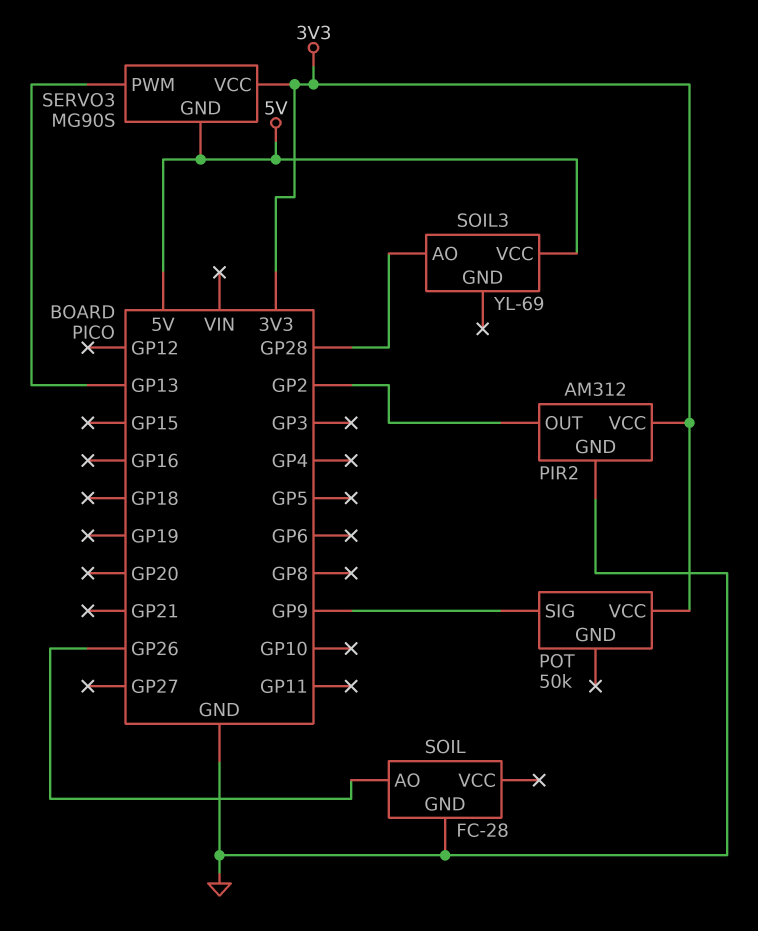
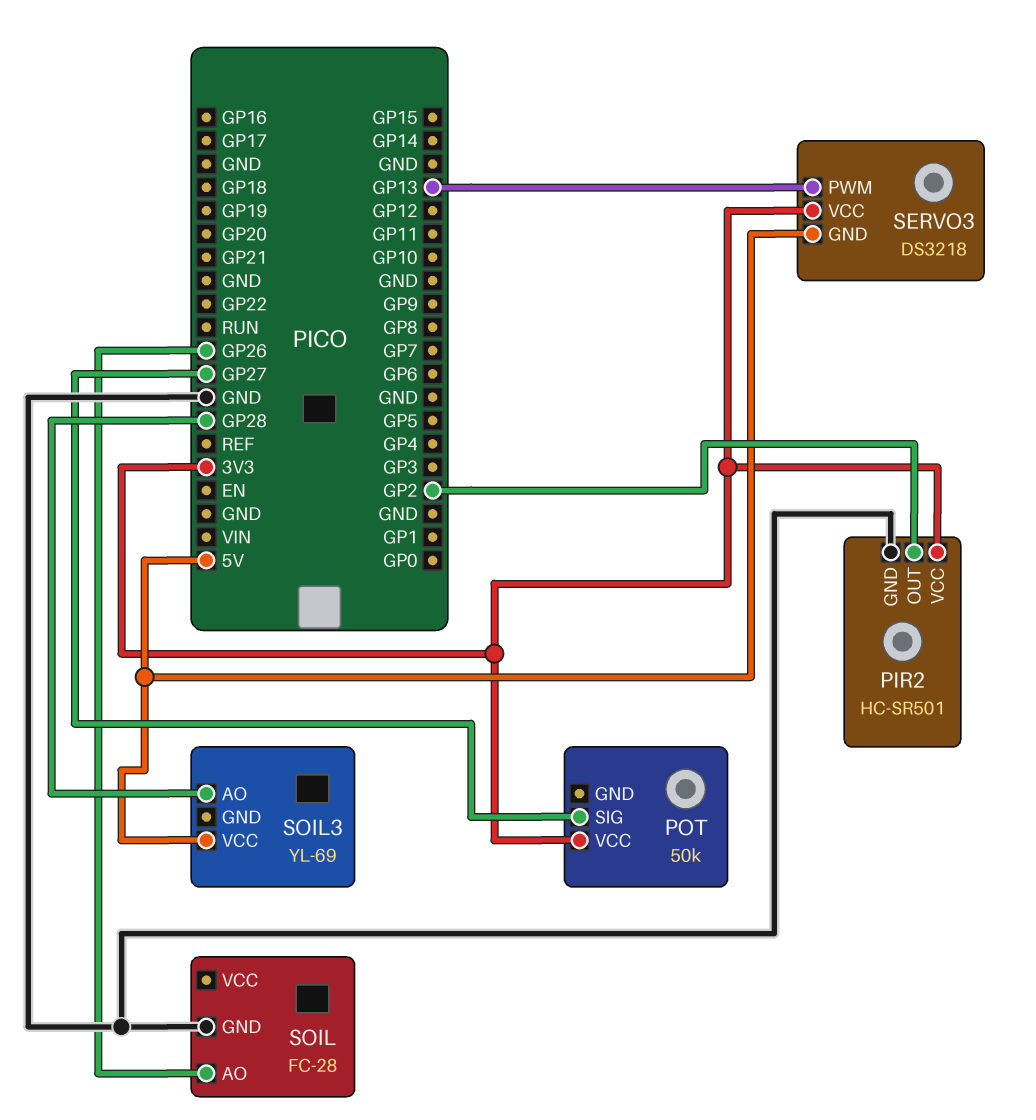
PIR2: AM312 -> HC-SR501
POT pin SIG: GP9 -> GP27
SERVO3: MG90S -> DS3218

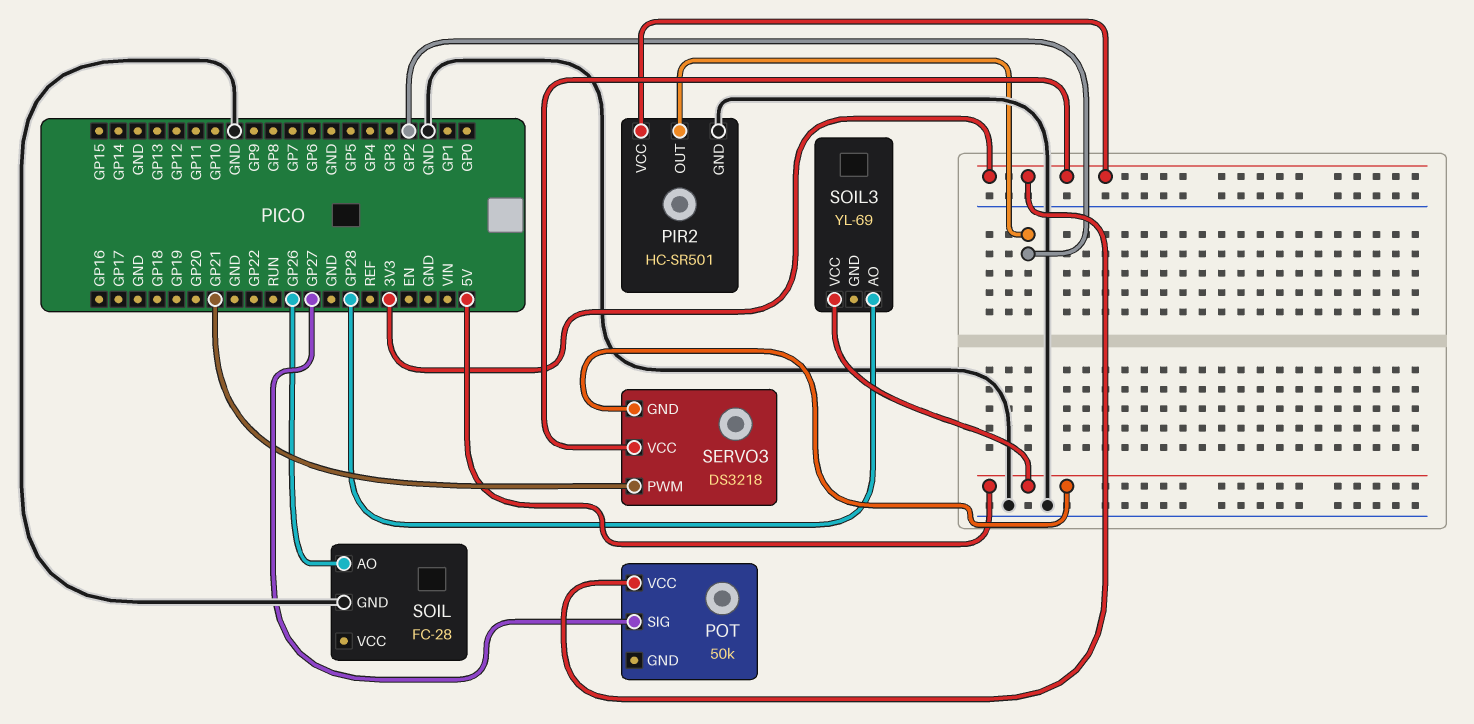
SERVO3 pin PWM: GP13 -> GP21

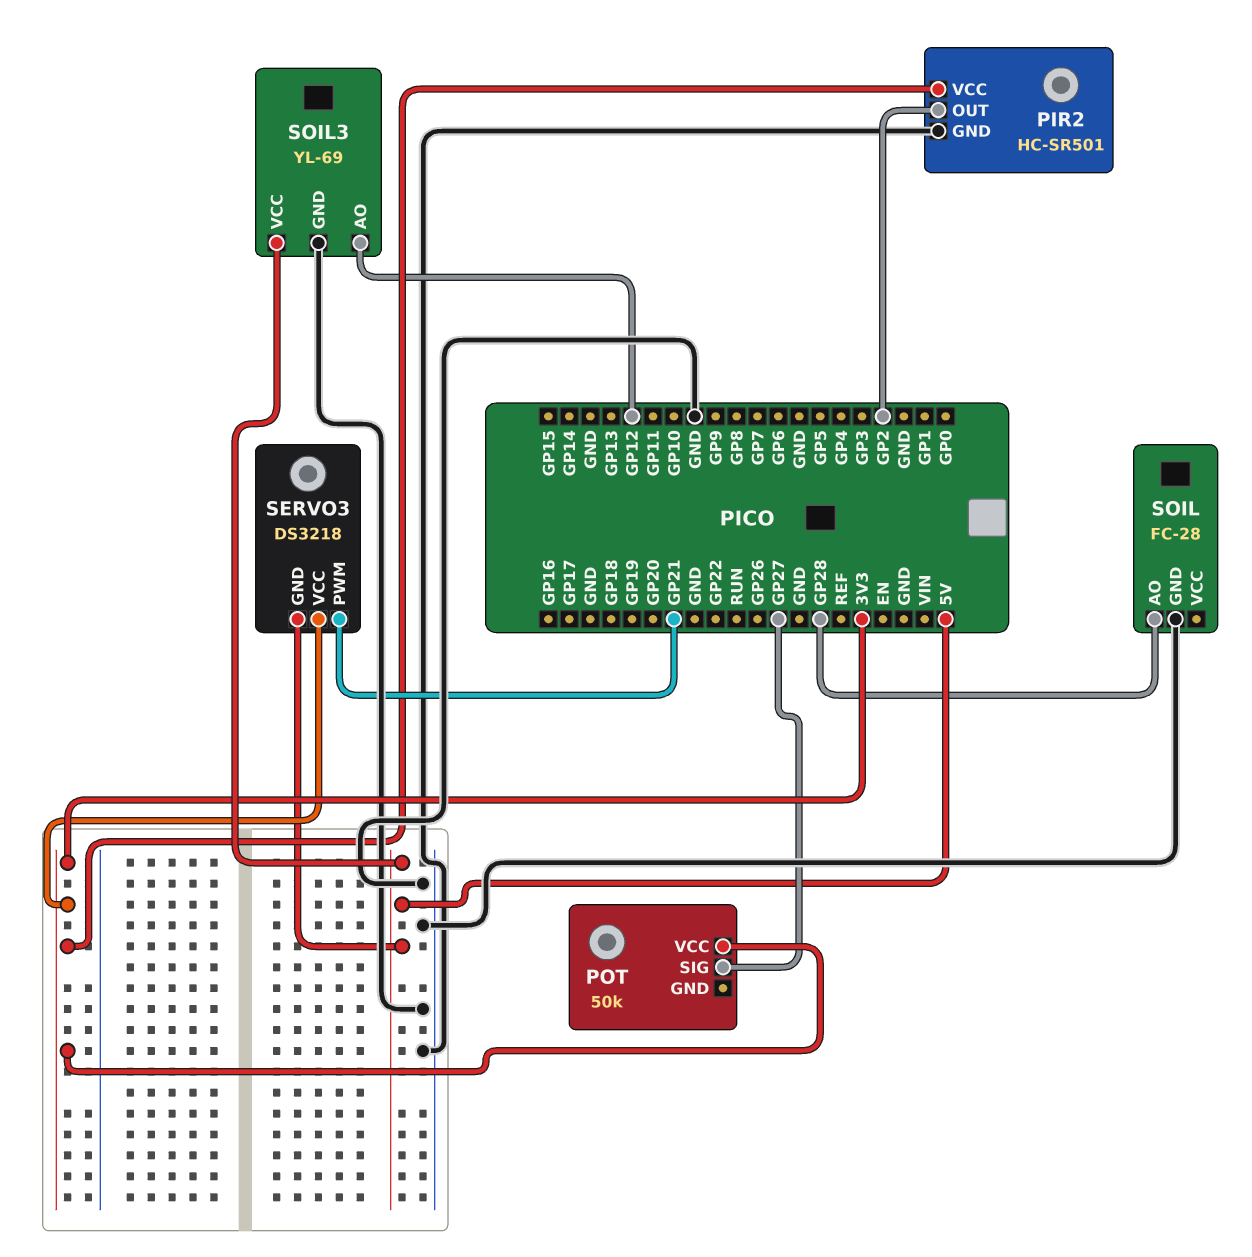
SOIL pin AO: GP26 -> GP28
SOIL3 pin AO: GP28 -> GP12
SOIL3 pin GND: none -> GND

